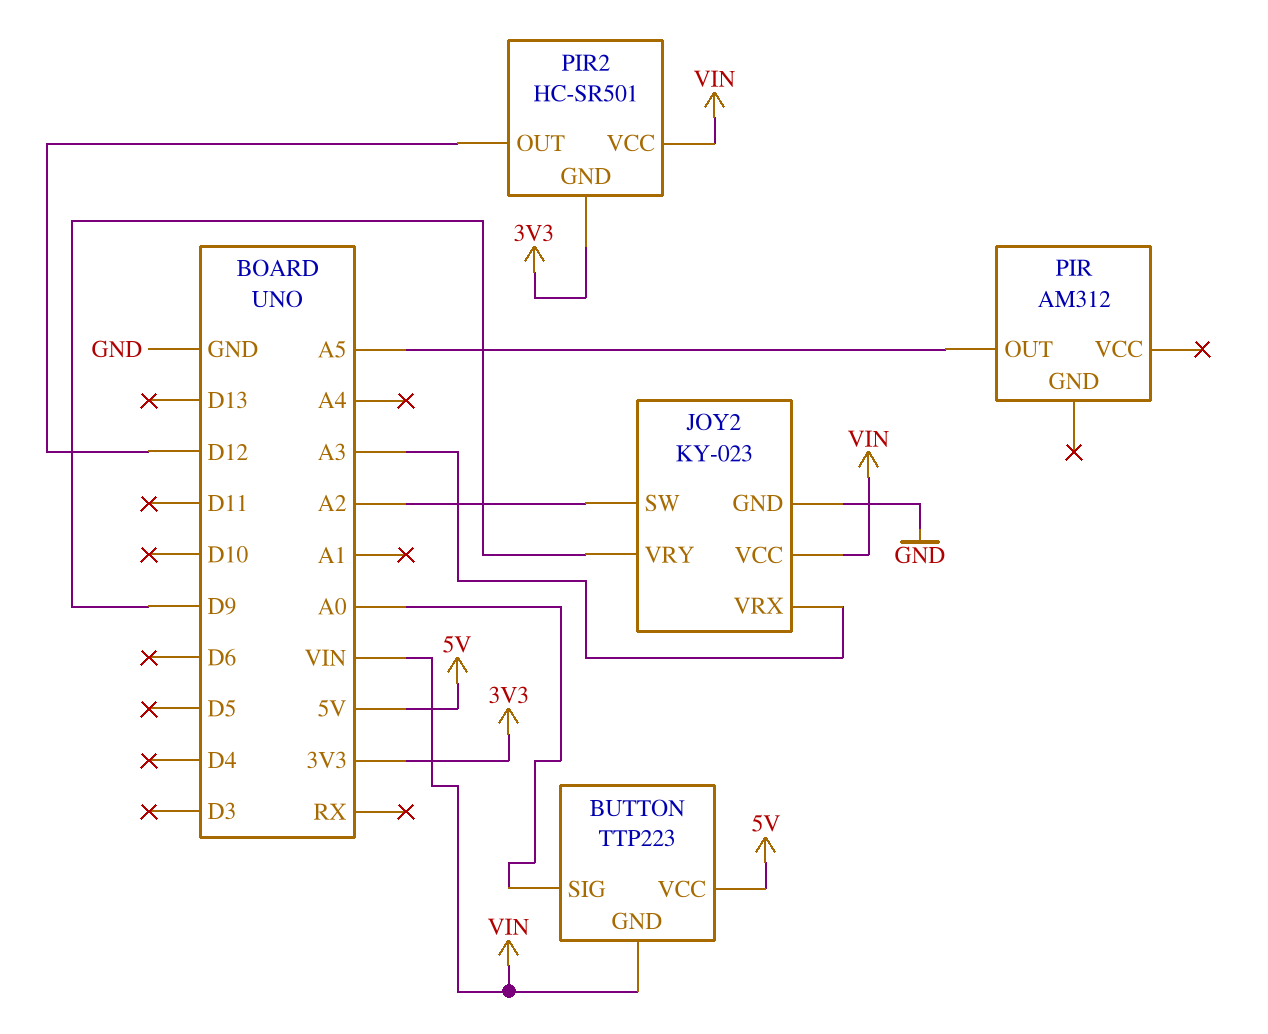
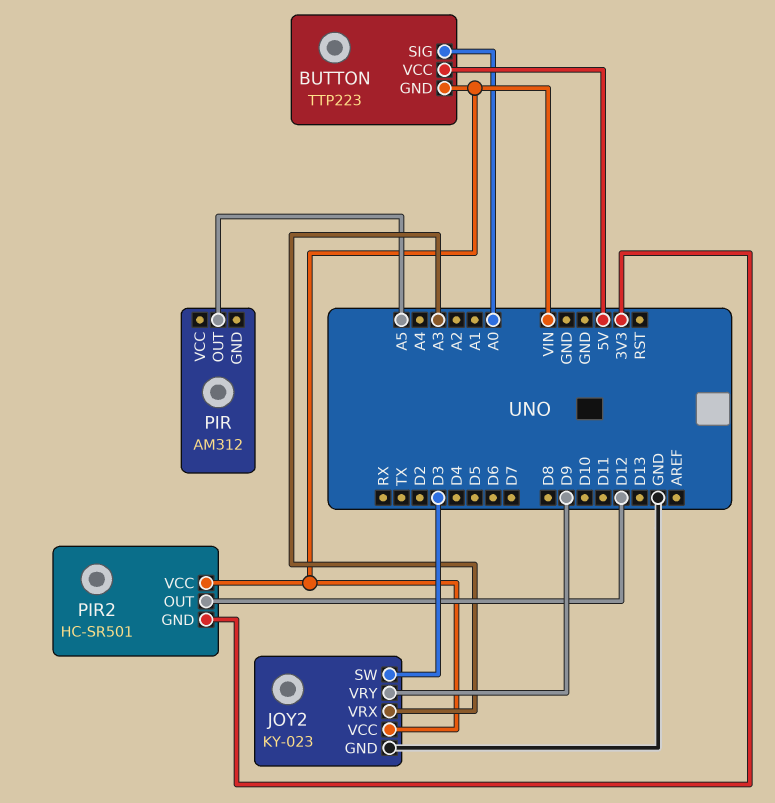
JOY2 pin SW: A2 -> D3

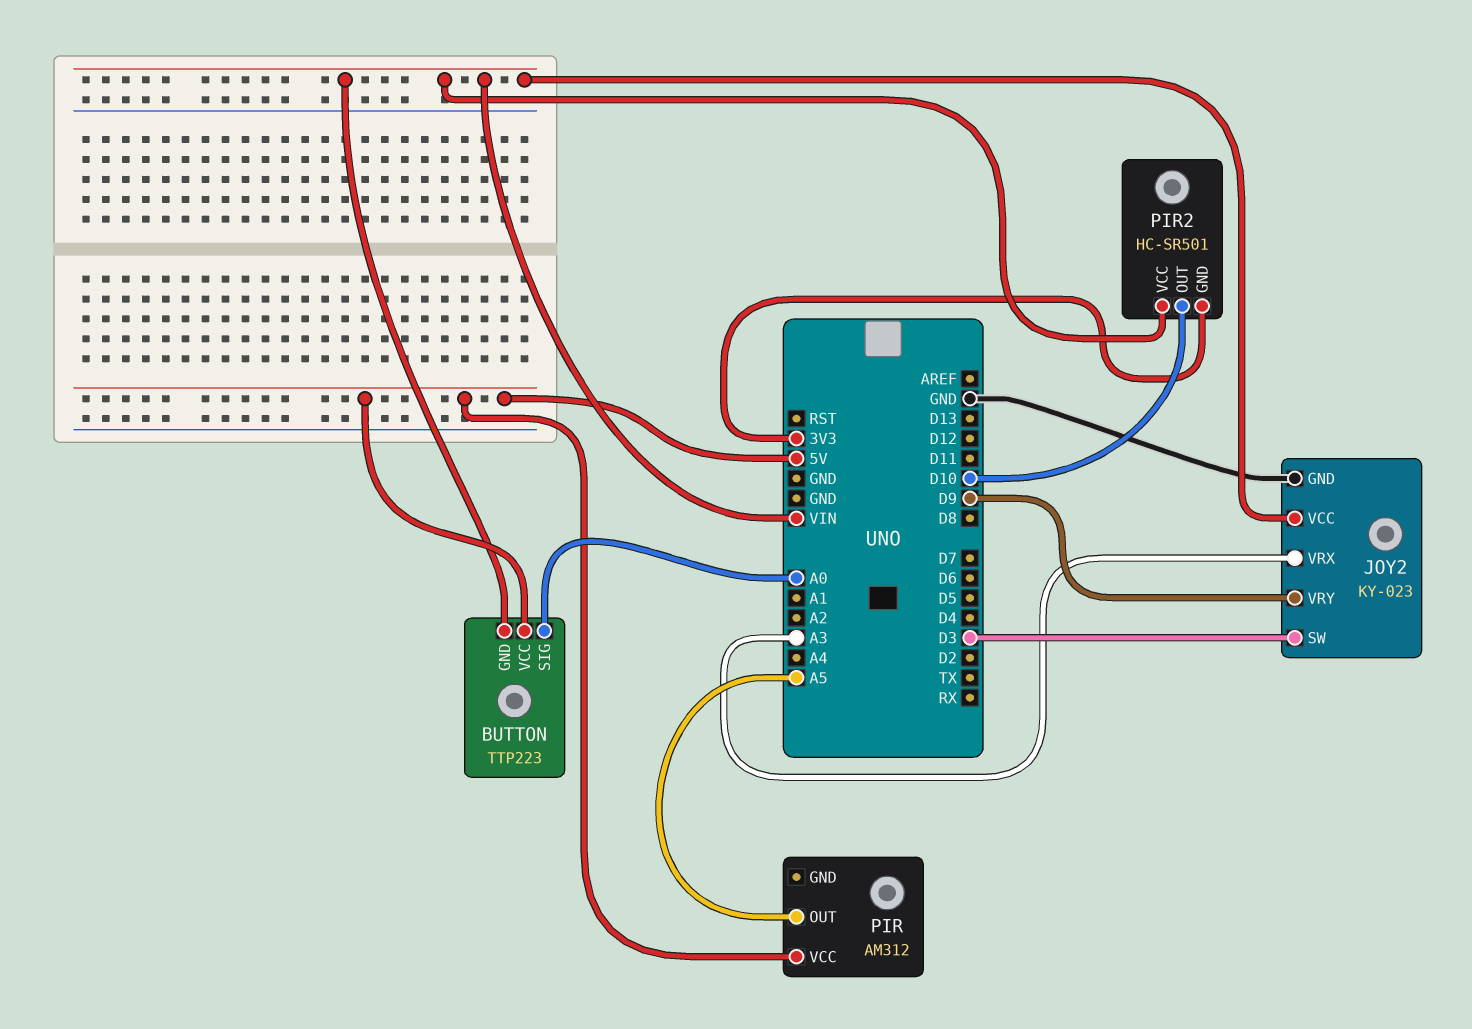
PIR pin VCC: none -> 5V
PIR2 pin OUT: D12 -> D10

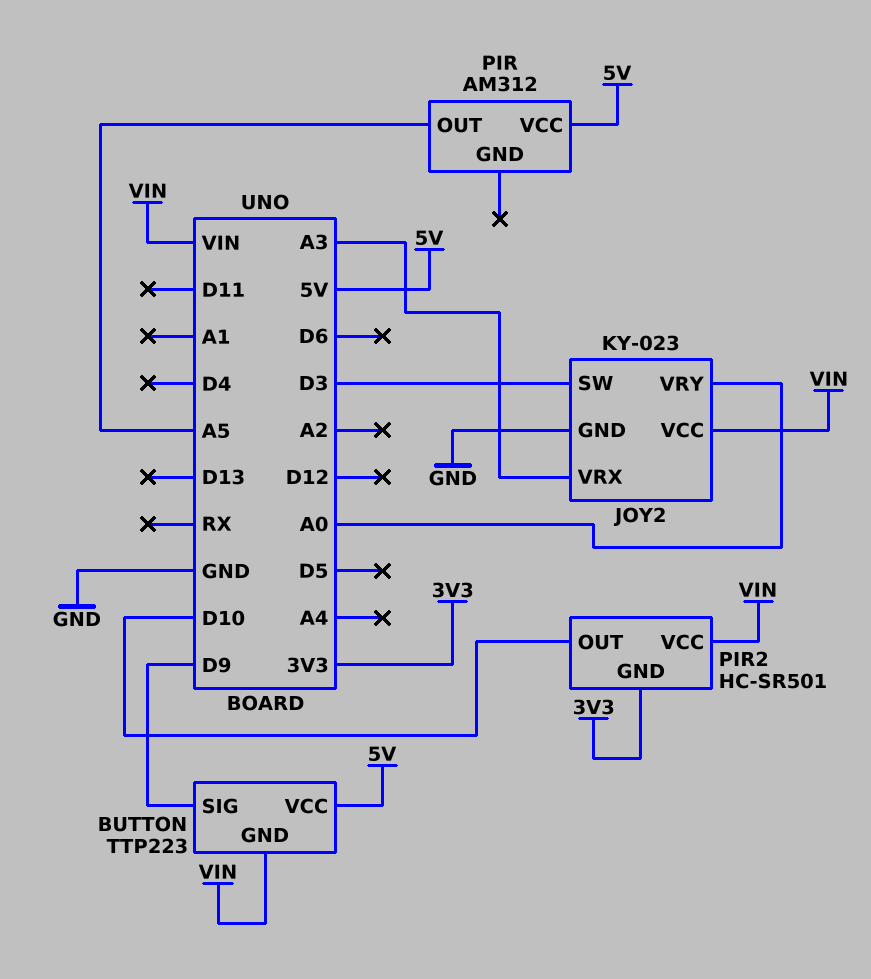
BUTTON pin SIG: A0 -> D9
JOY2 pin VRY: D9 -> A0

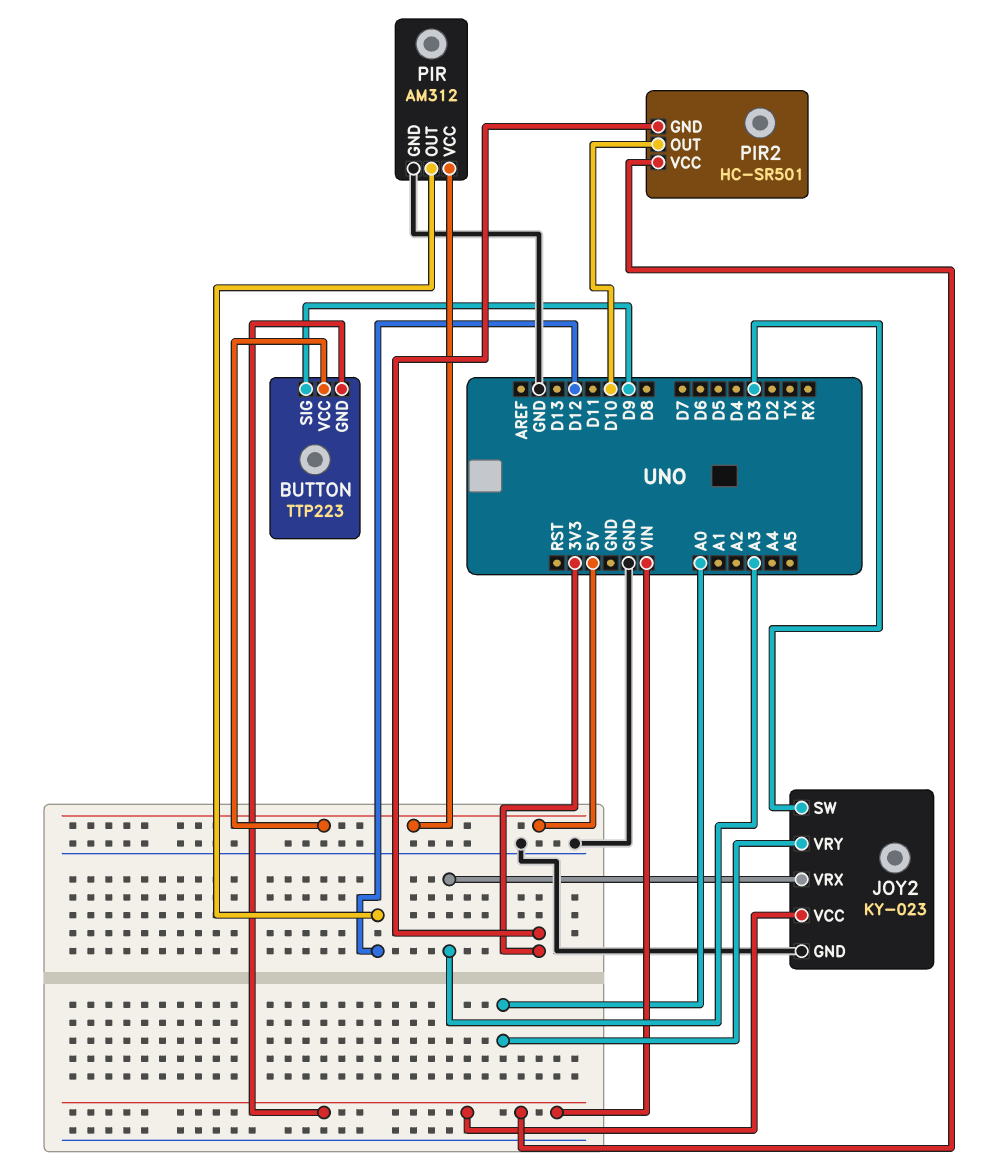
PIR pin GND: none -> GND
PIR pin OUT: A5 -> D12

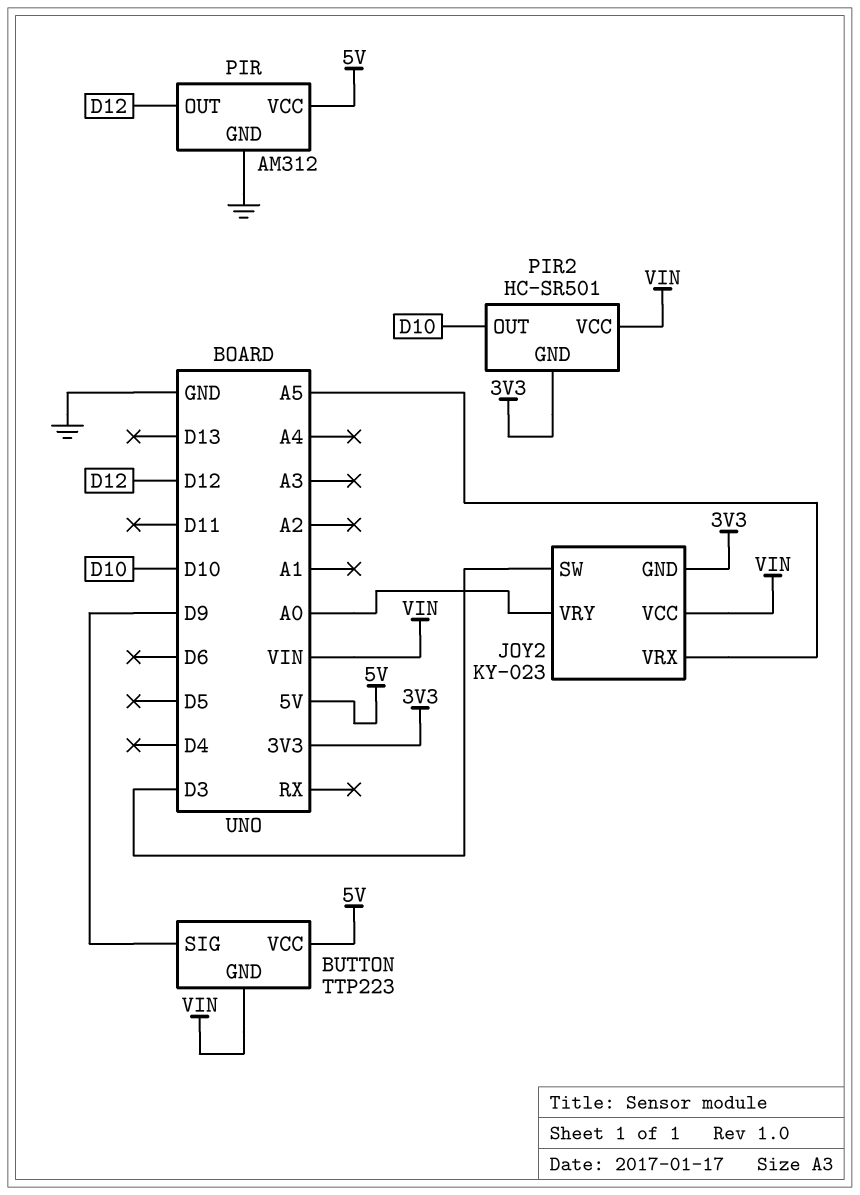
JOY2 pin GND: GND -> 3V3
JOY2 pin VRX: A3 -> A5

